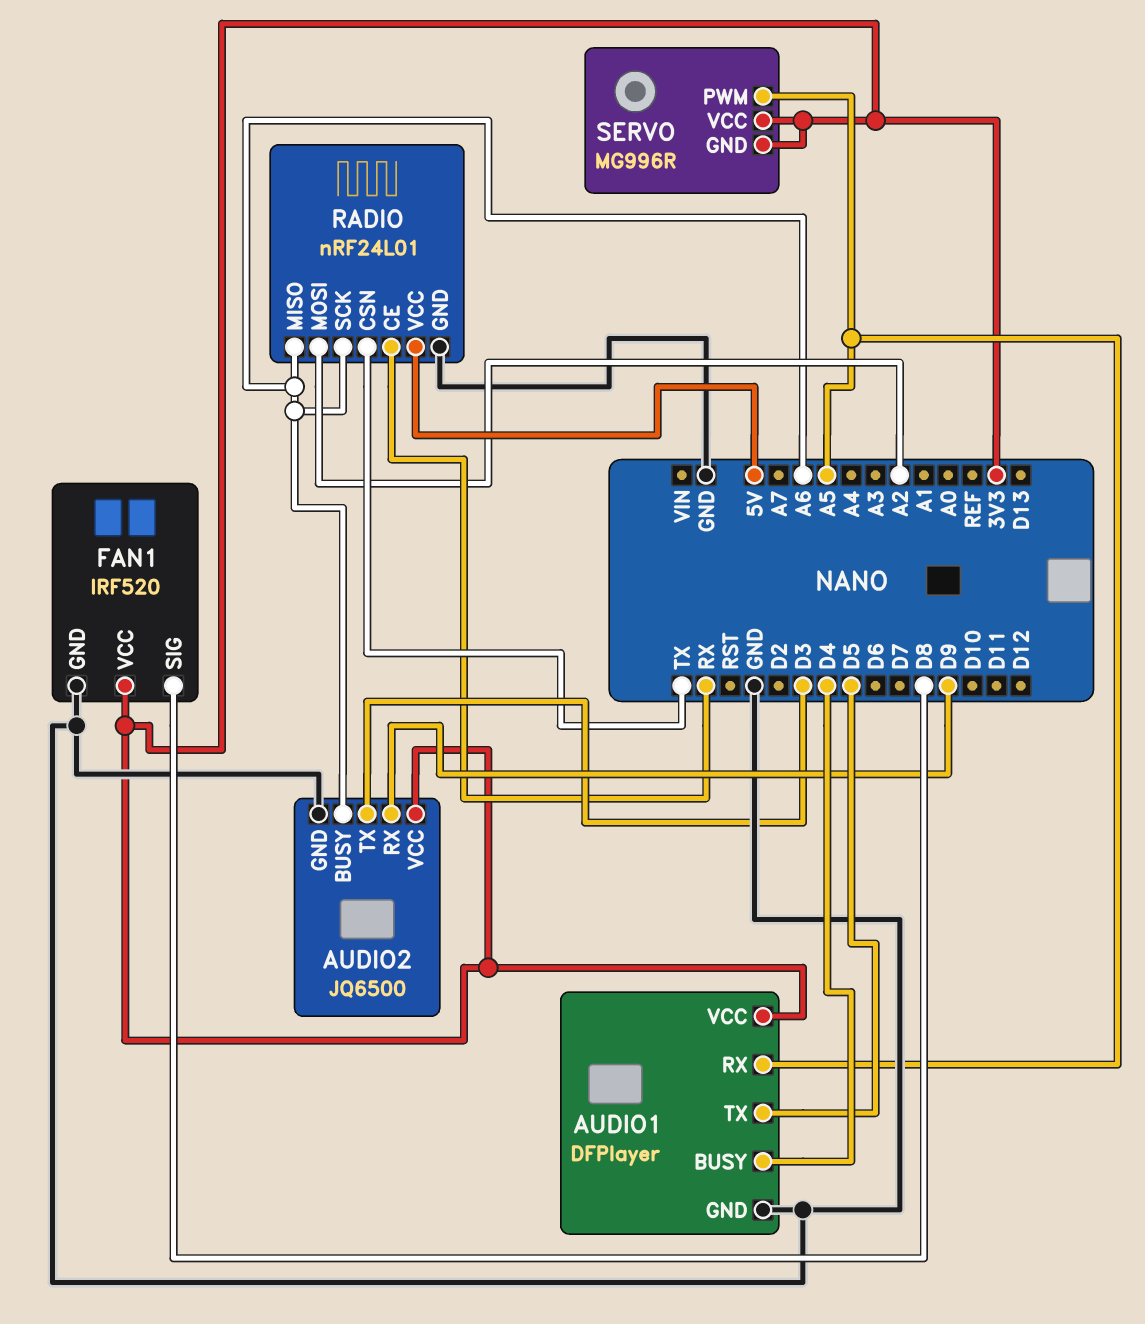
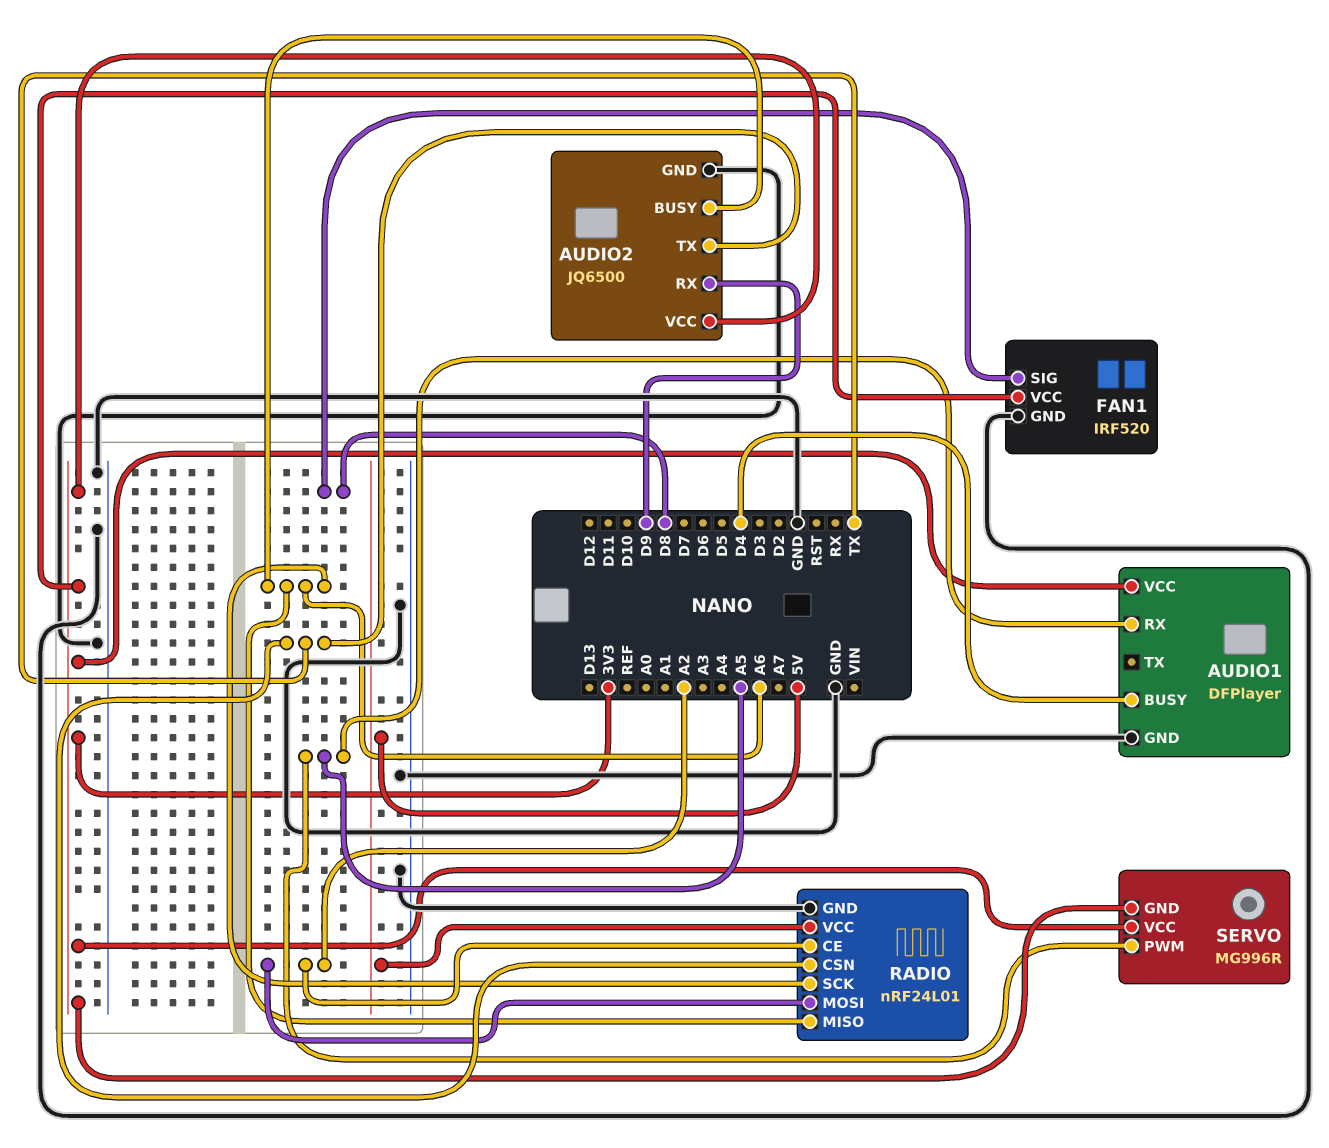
AUDIO1 pin TX: D5 -> none
AUDIO2 pin TX: D3 -> TX
RADIO pin CE: RX -> A2

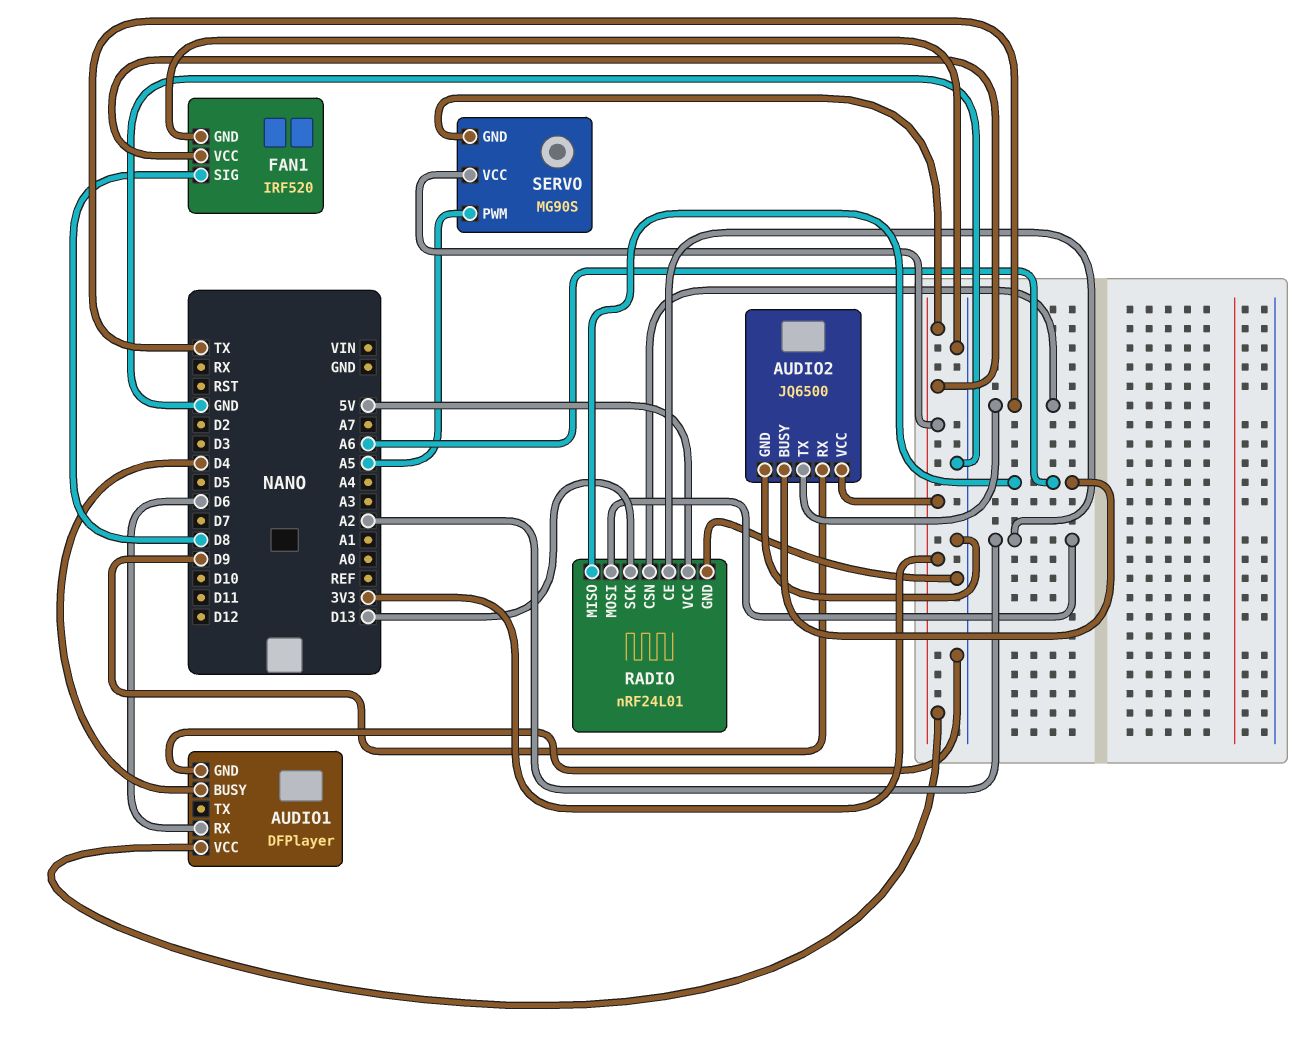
AUDIO1 pin RX: A5 -> D6
RADIO pin SCK: A6 -> D13
SERVO: MG996R -> MG90S

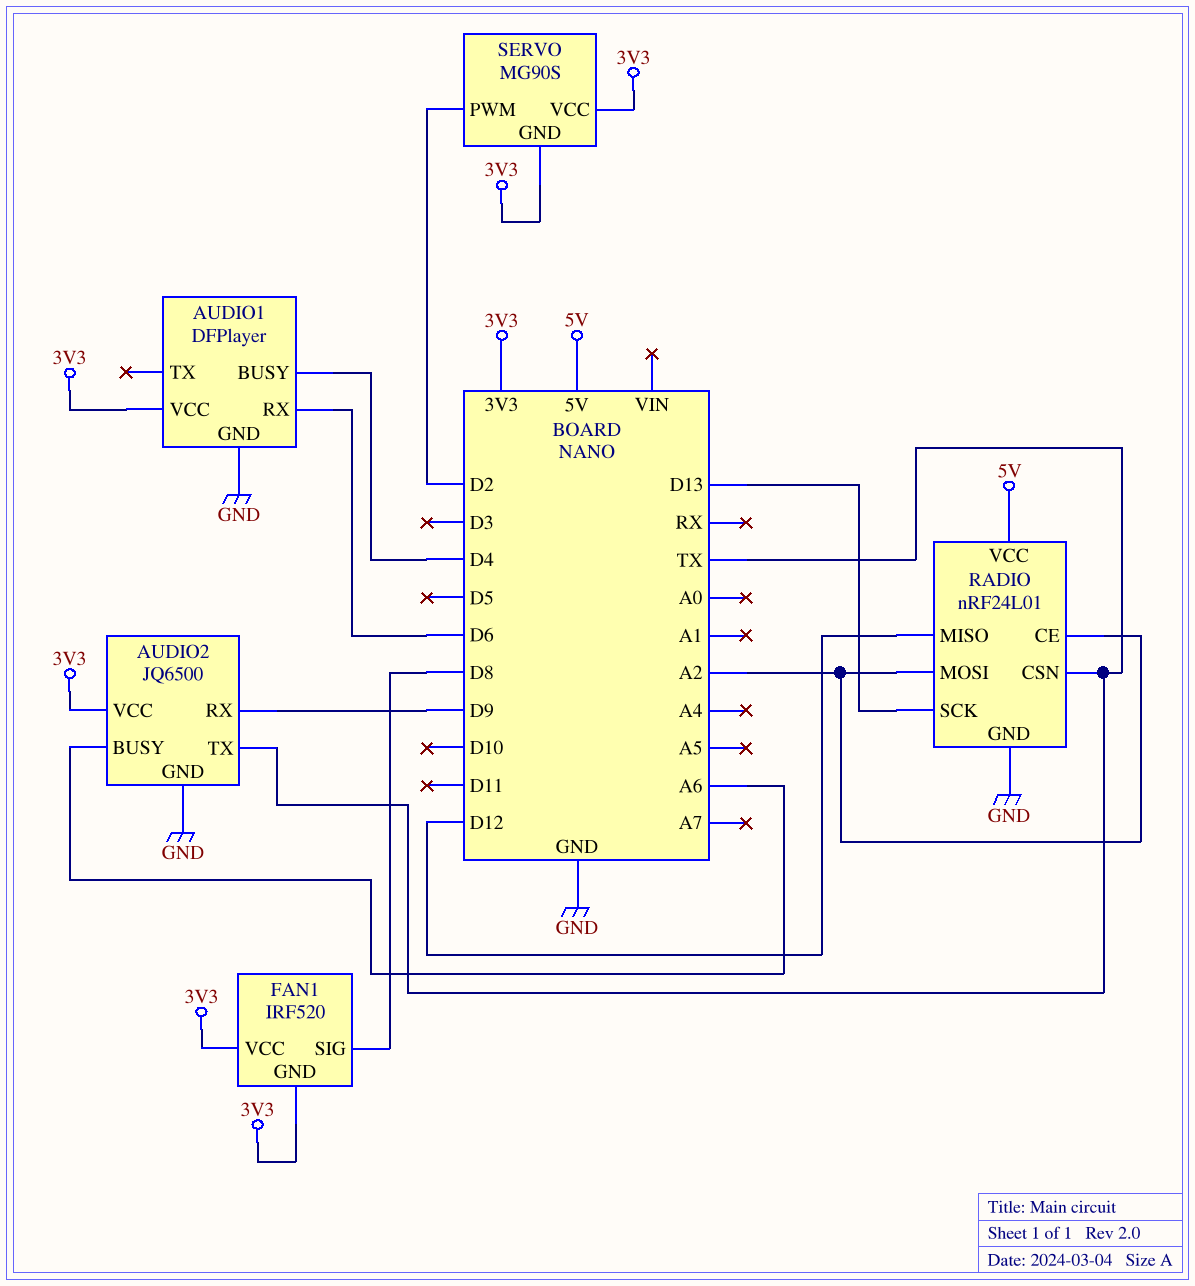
FAN1 pin GND: GND -> 3V3
RADIO pin MISO: A6 -> D12
SERVO pin PWM: A5 -> D2

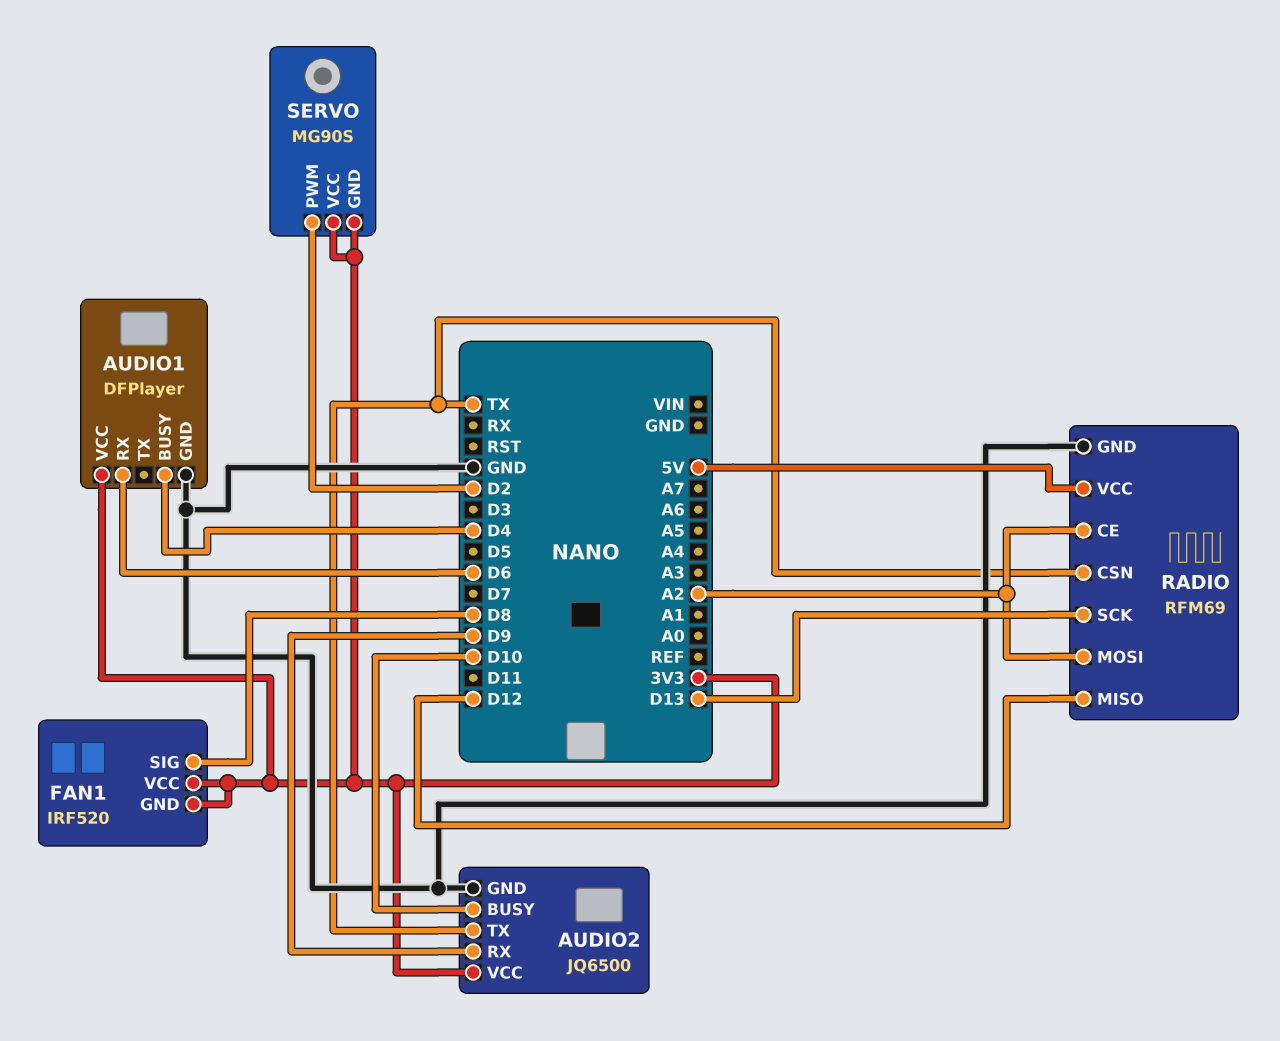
AUDIO2 pin BUSY: A6 -> D10
RADIO: nRF24L01 -> RFM69

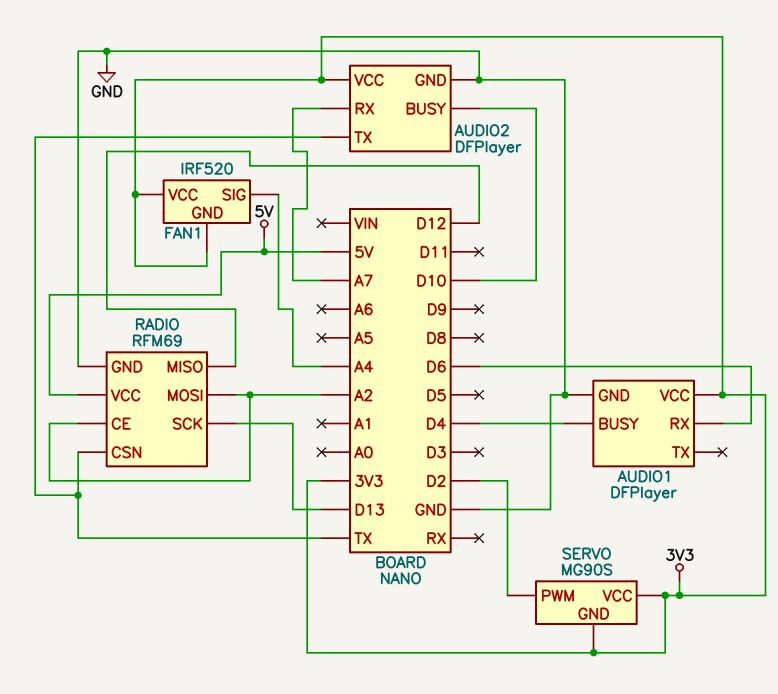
AUDIO2: JQ6500 -> DFPlayer
AUDIO2 pin RX: D9 -> A7
FAN1 pin SIG: D8 -> A4

